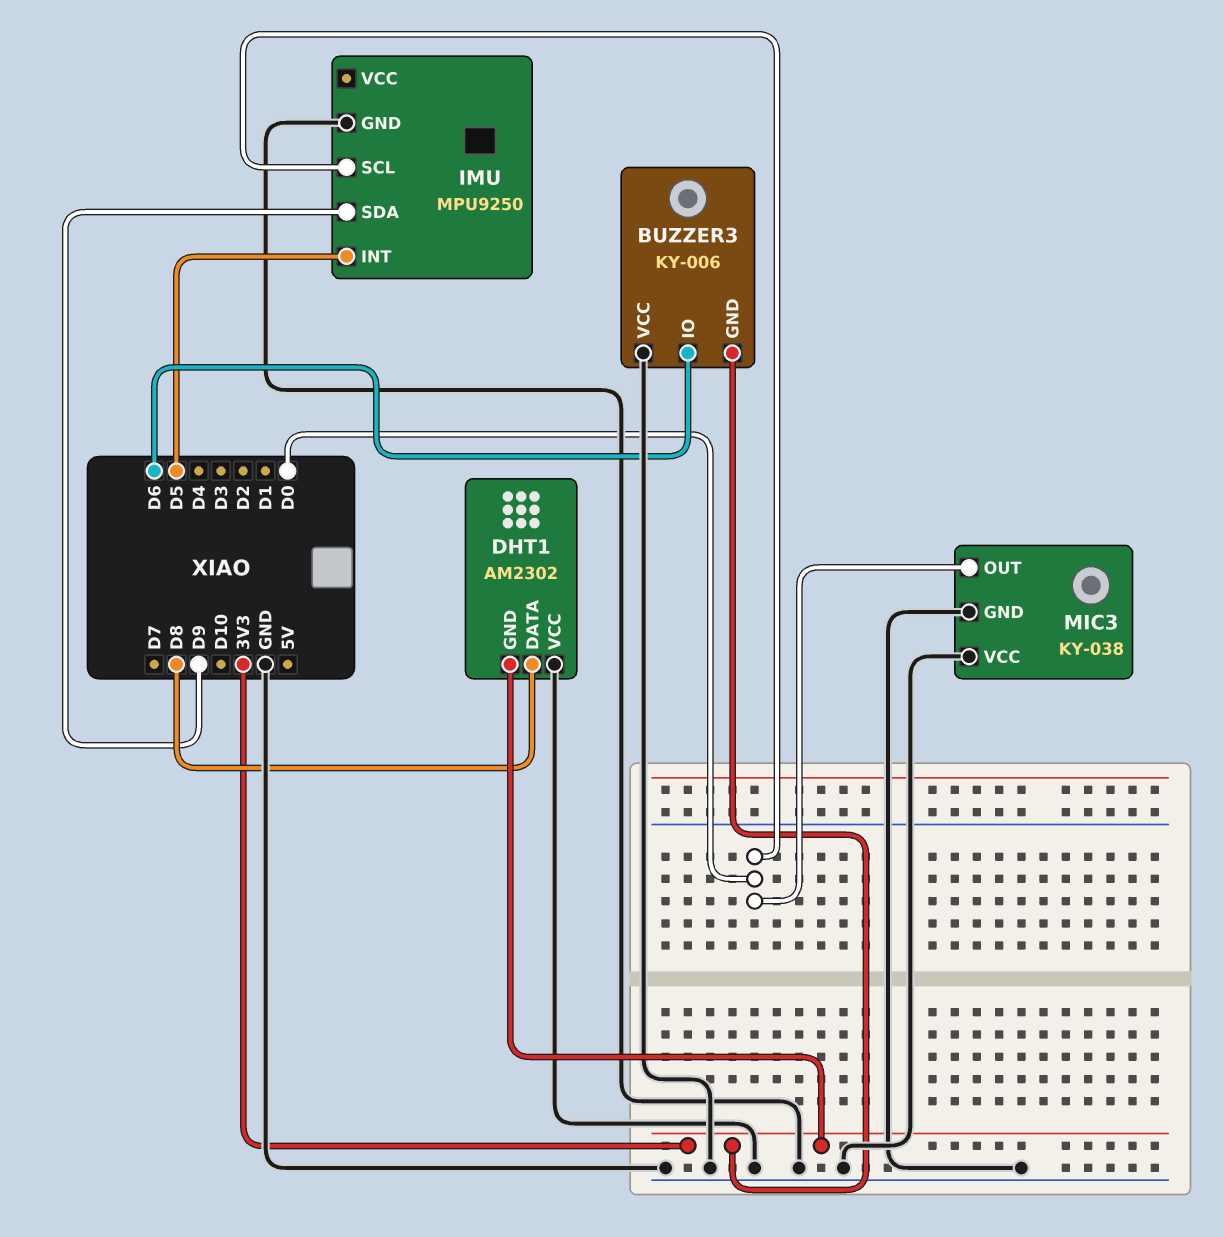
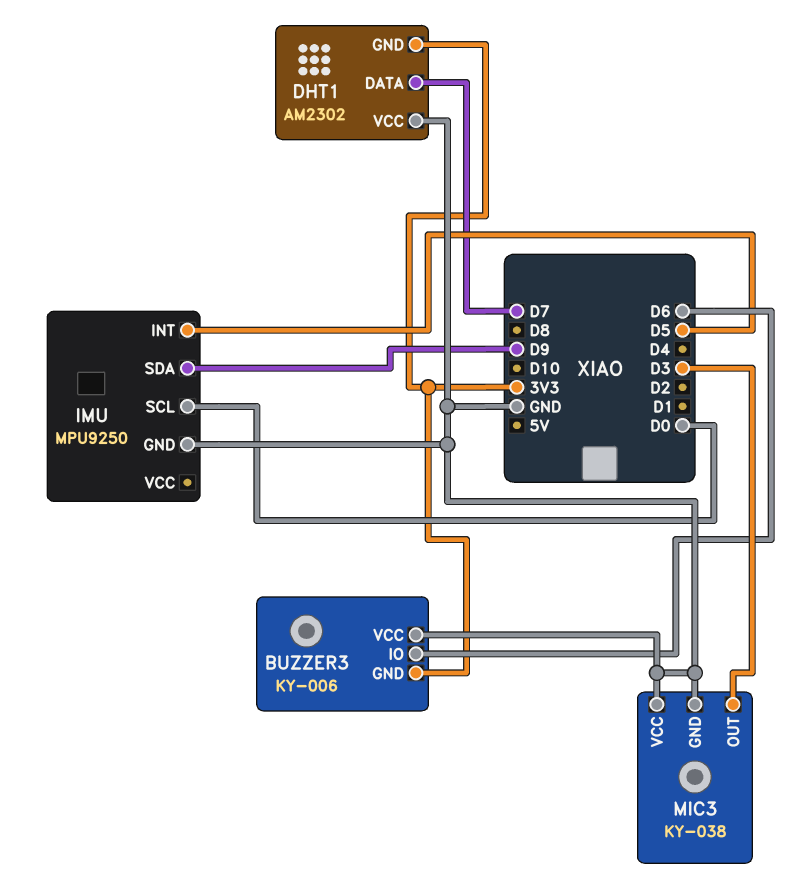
DHT1 pin DATA: D8 -> D7
MIC3 pin OUT: D0 -> D3

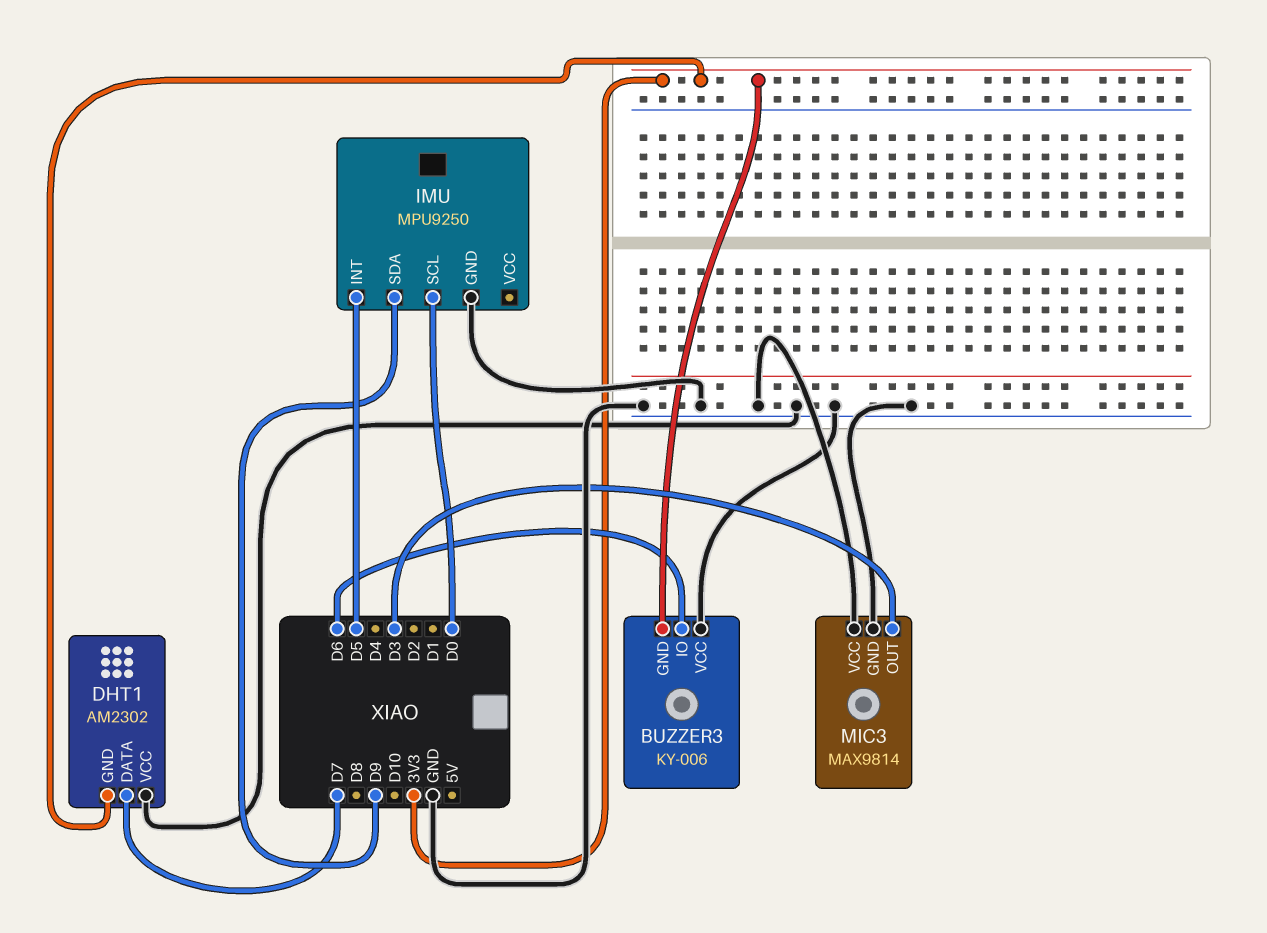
MIC3: KY-038 -> MAX9814

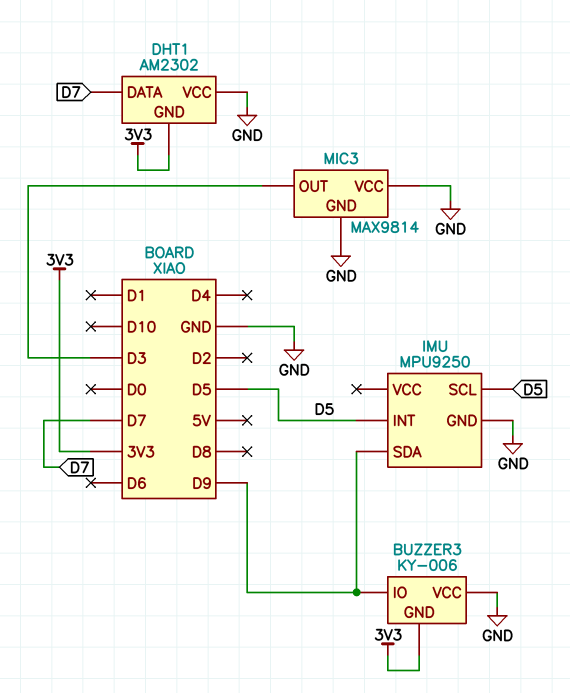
BUZZER3 pin IO: D6 -> D9
IMU pin SCL: D0 -> D5

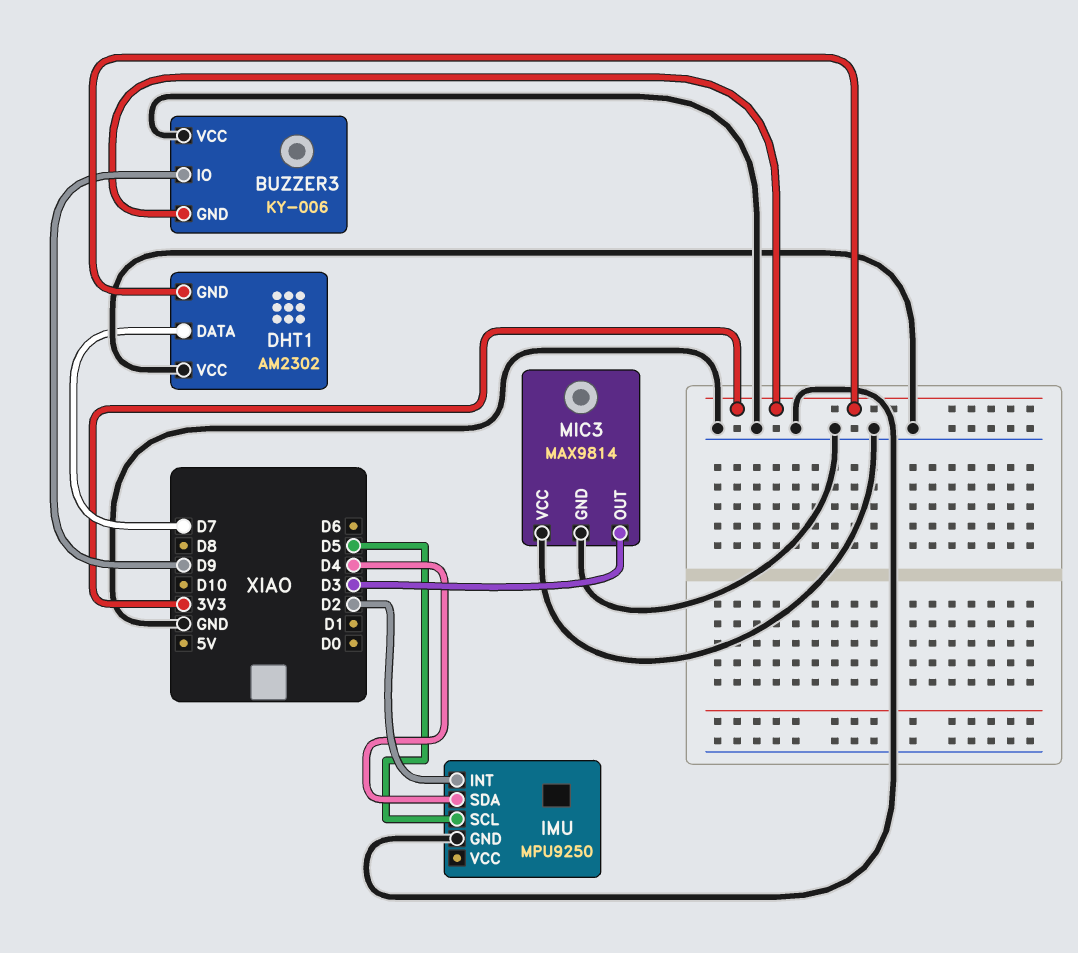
IMU pin INT: D5 -> D2
IMU pin SDA: D9 -> D4

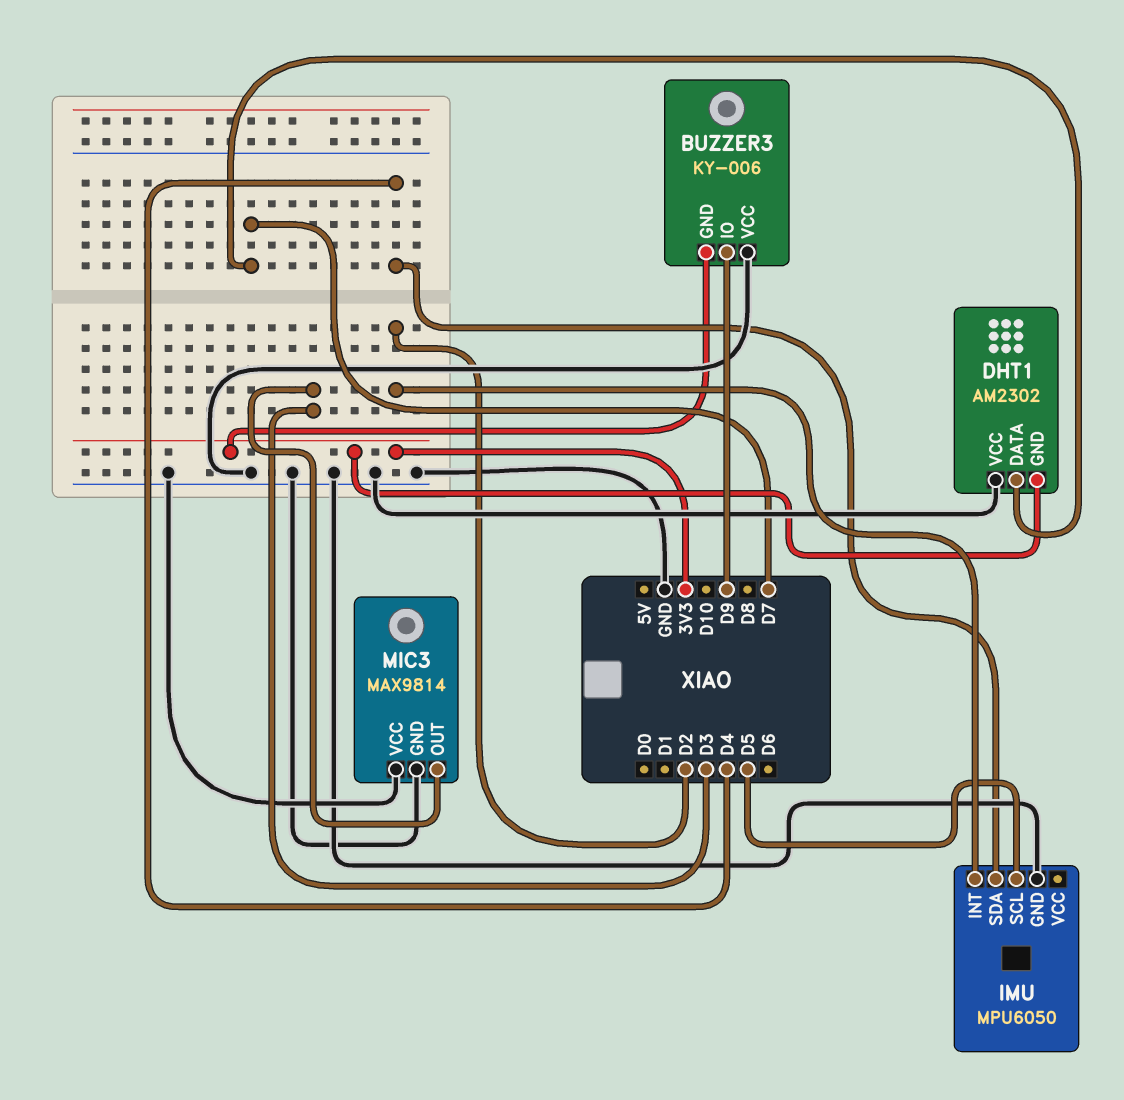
IMU: MPU9250 -> MPU6050

